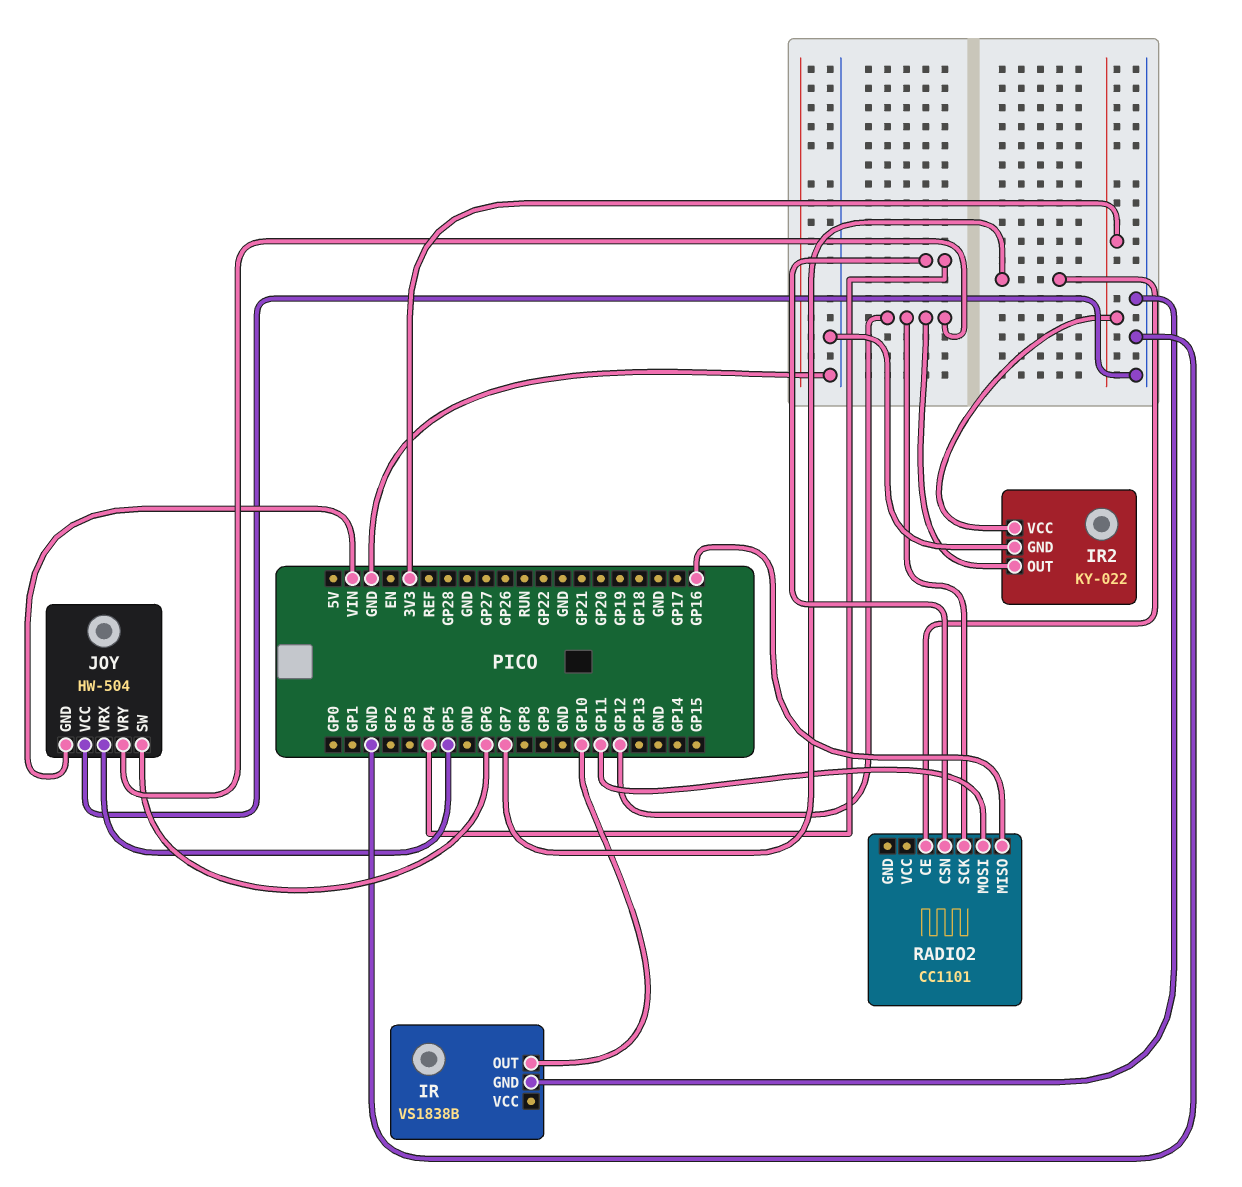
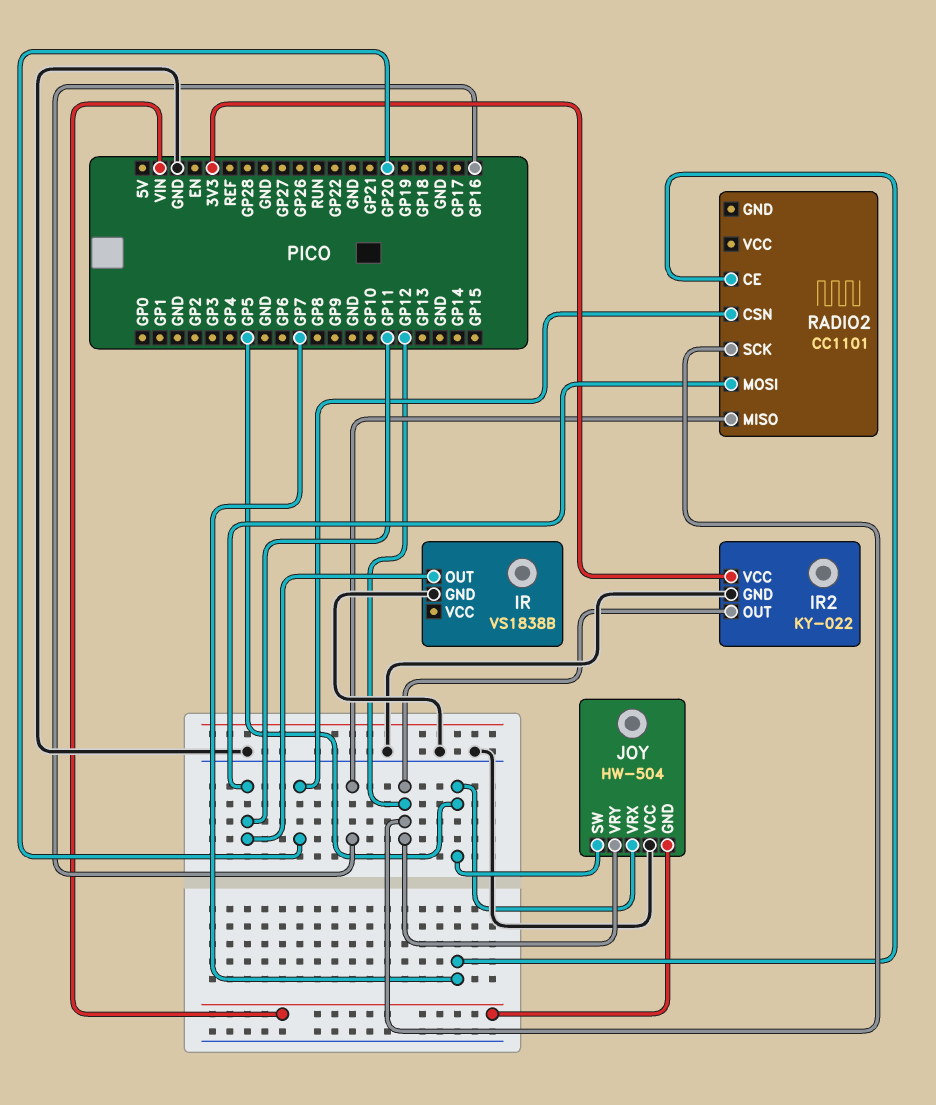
IR pin OUT: GP10 -> GP11
JOY pin SW: GP6 -> GP5
RADIO2 pin CSN: GP4 -> GP20

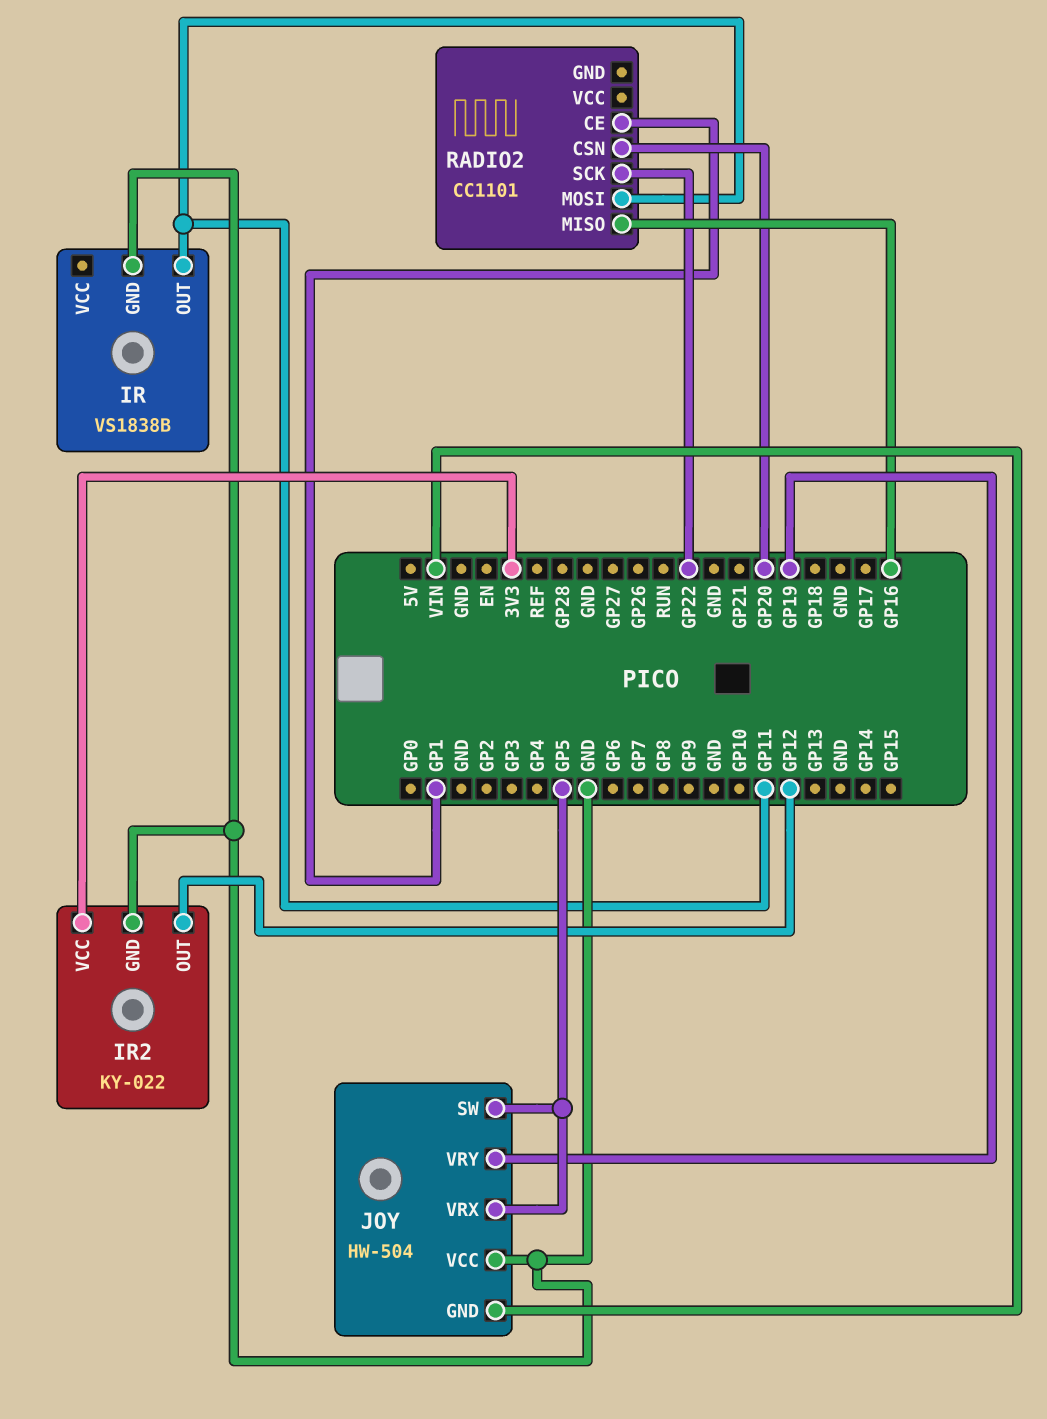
JOY pin VRY: GP12 -> GP19
RADIO2 pin CE: GP7 -> GP1
RADIO2 pin SCK: GP12 -> GP22

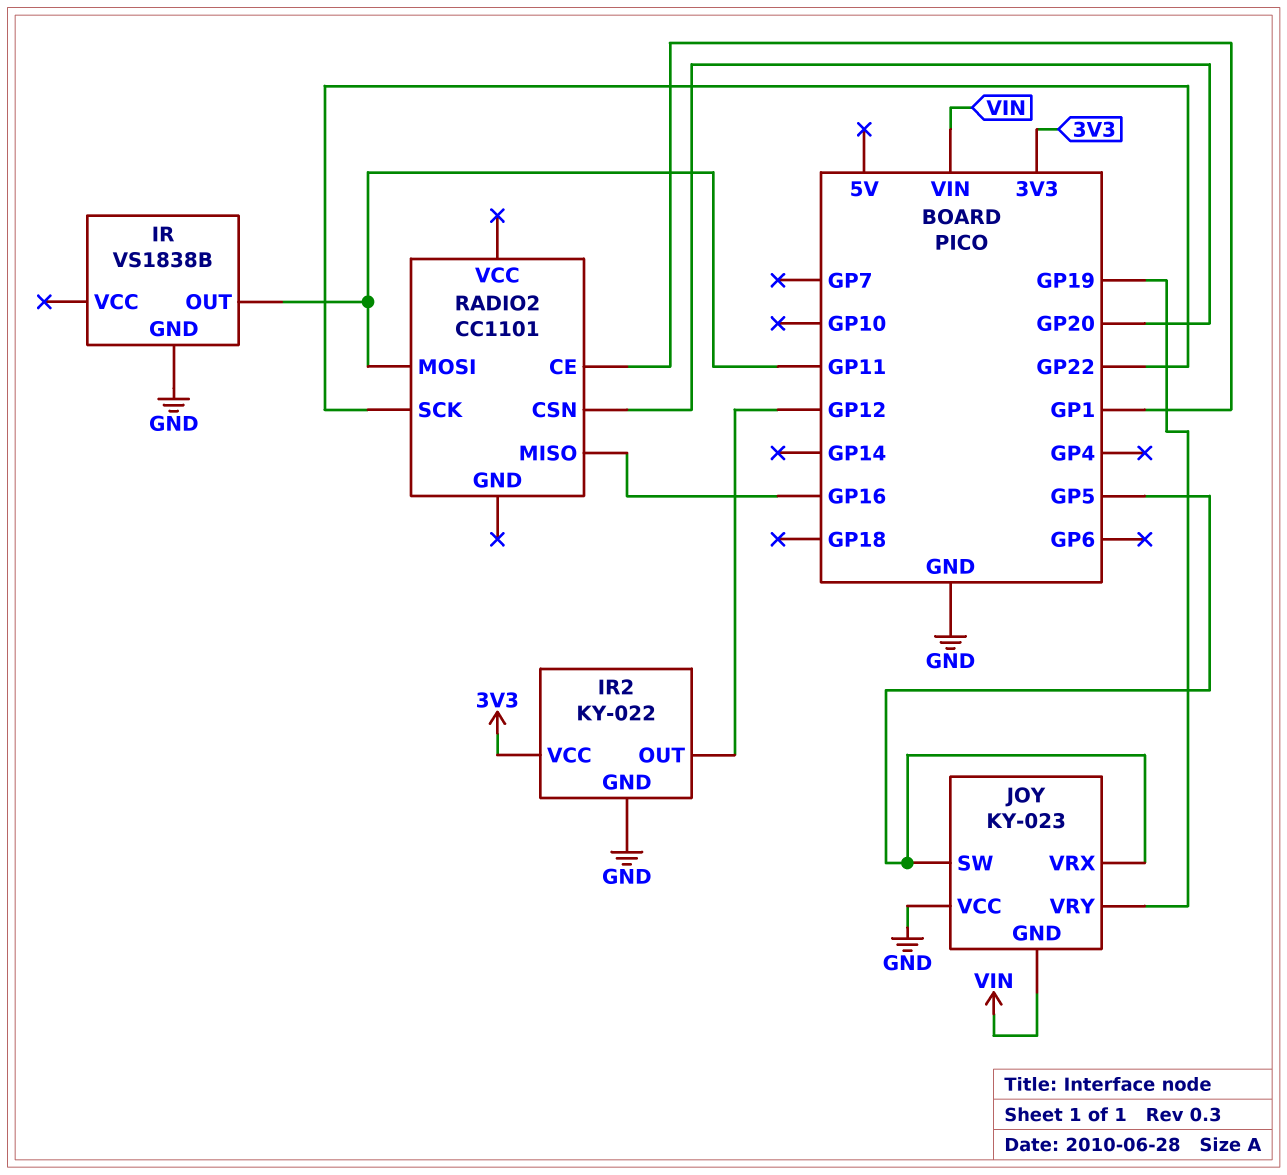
JOY: HW-504 -> KY-023

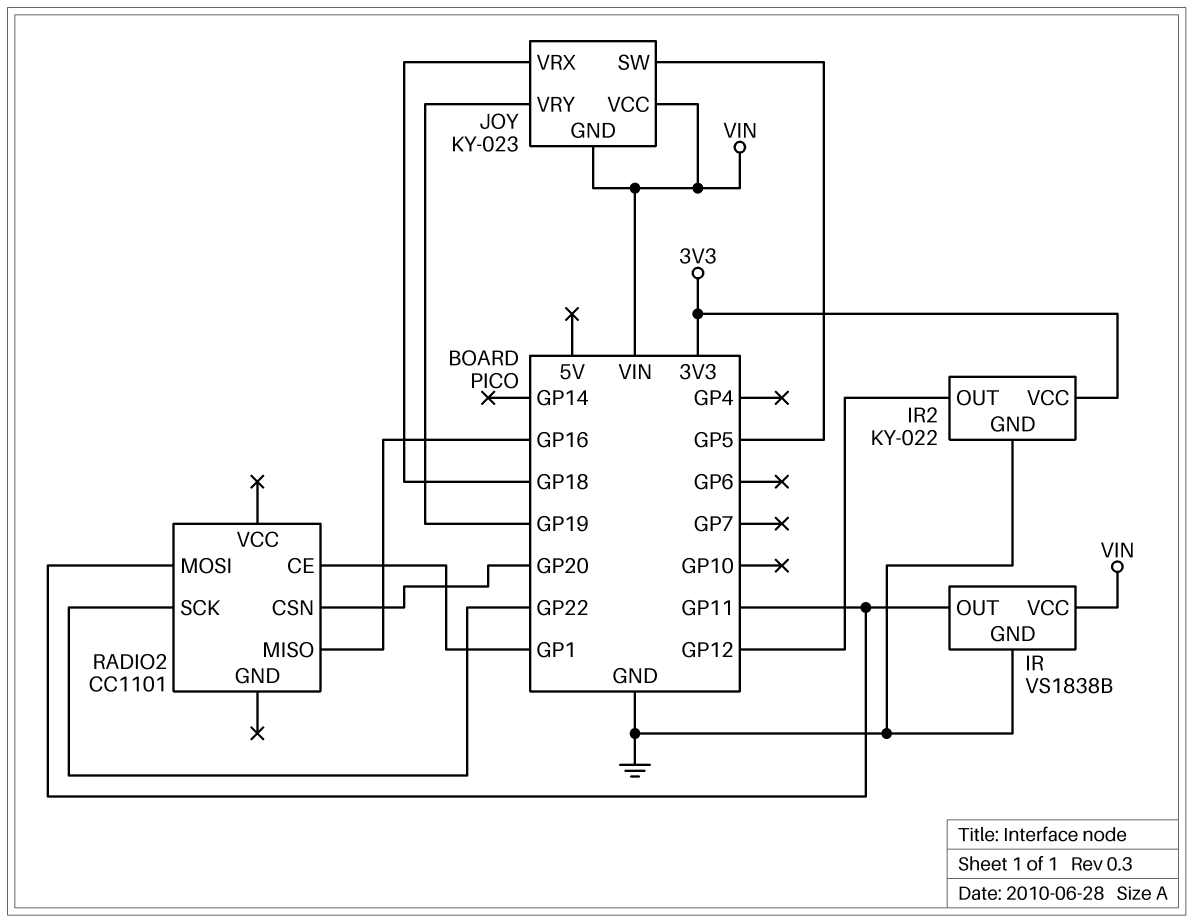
IR pin VCC: none -> VIN
JOY pin VCC: GND -> VIN
JOY pin VRX: GP5 -> GP18

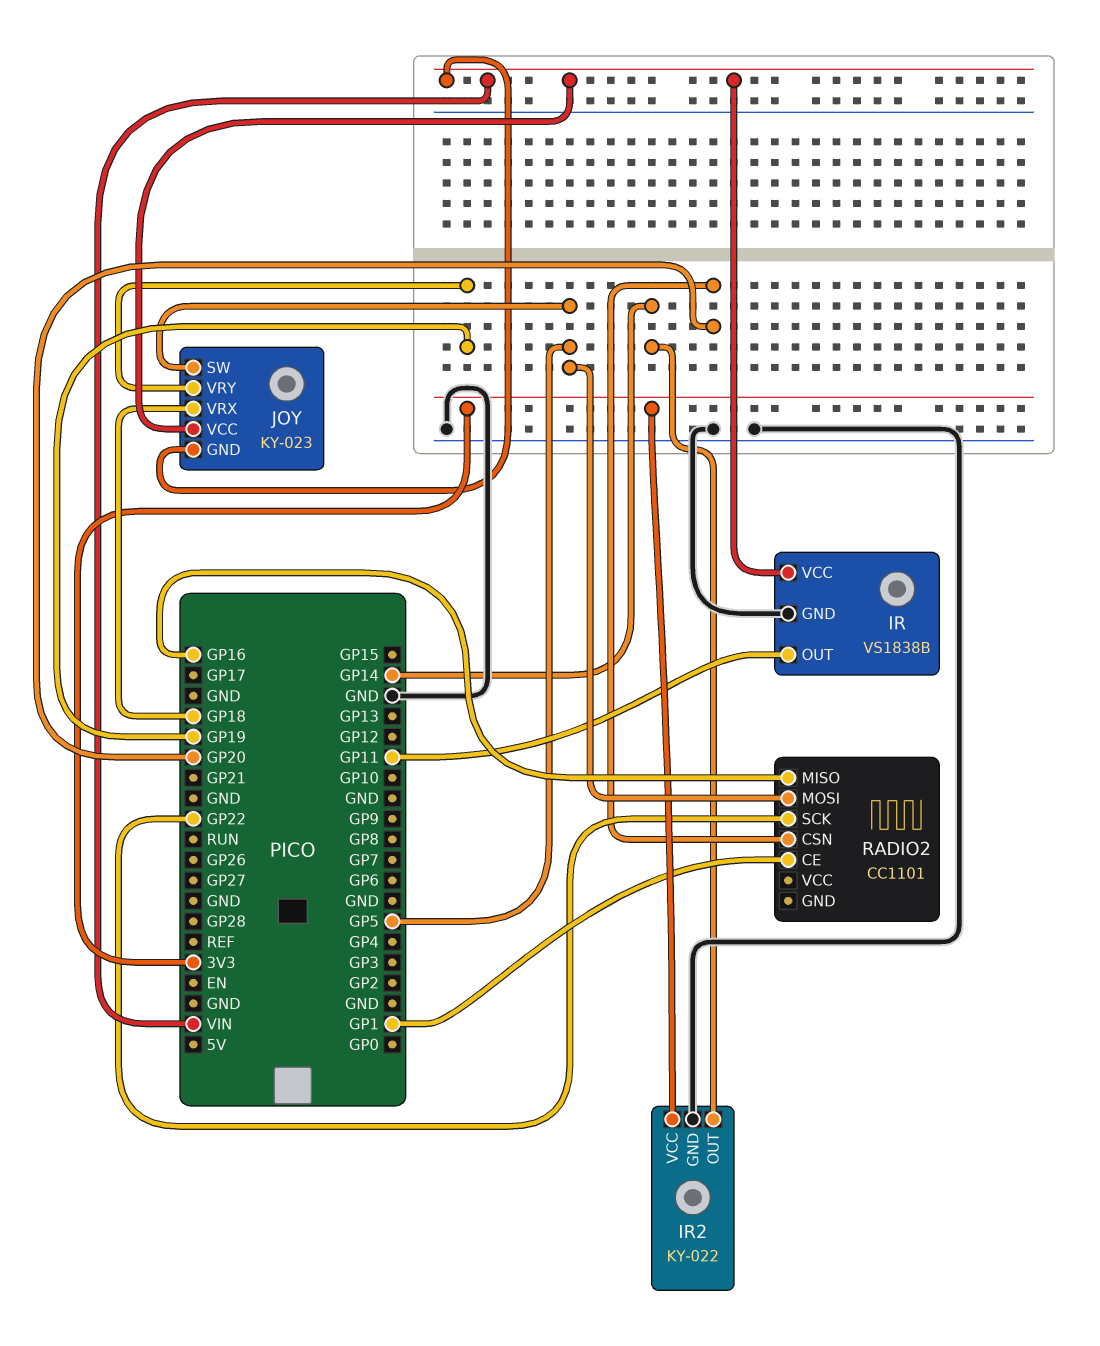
IR2 pin OUT: GP12 -> GP14
RADIO2 pin MOSI: GP11 -> GP5

